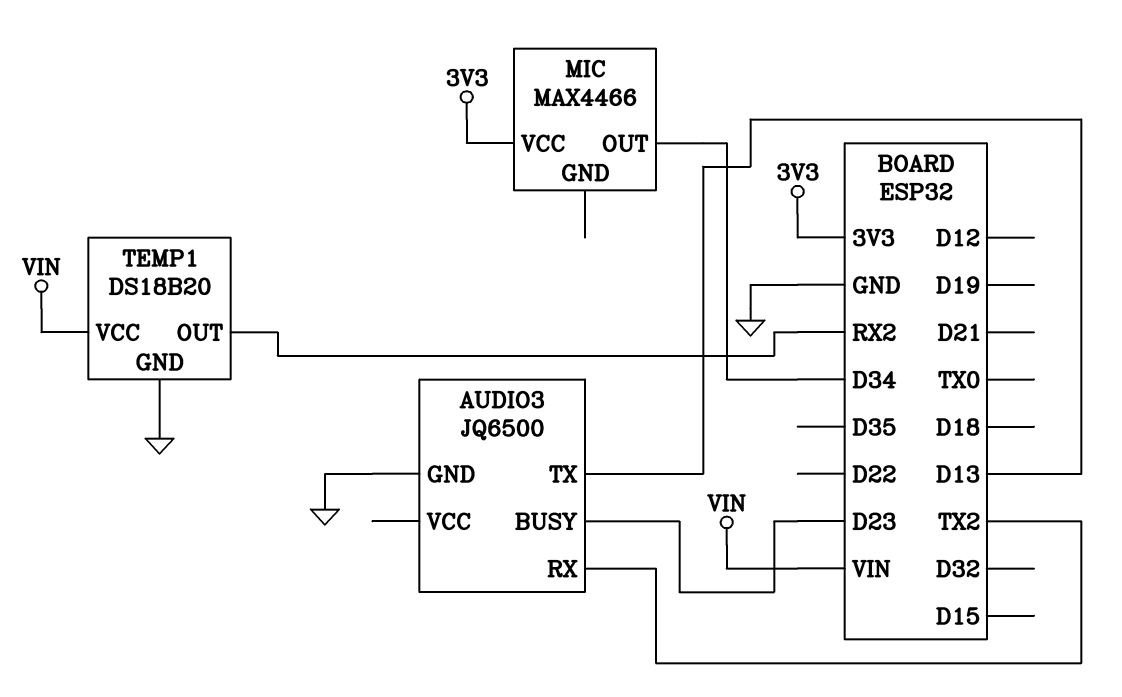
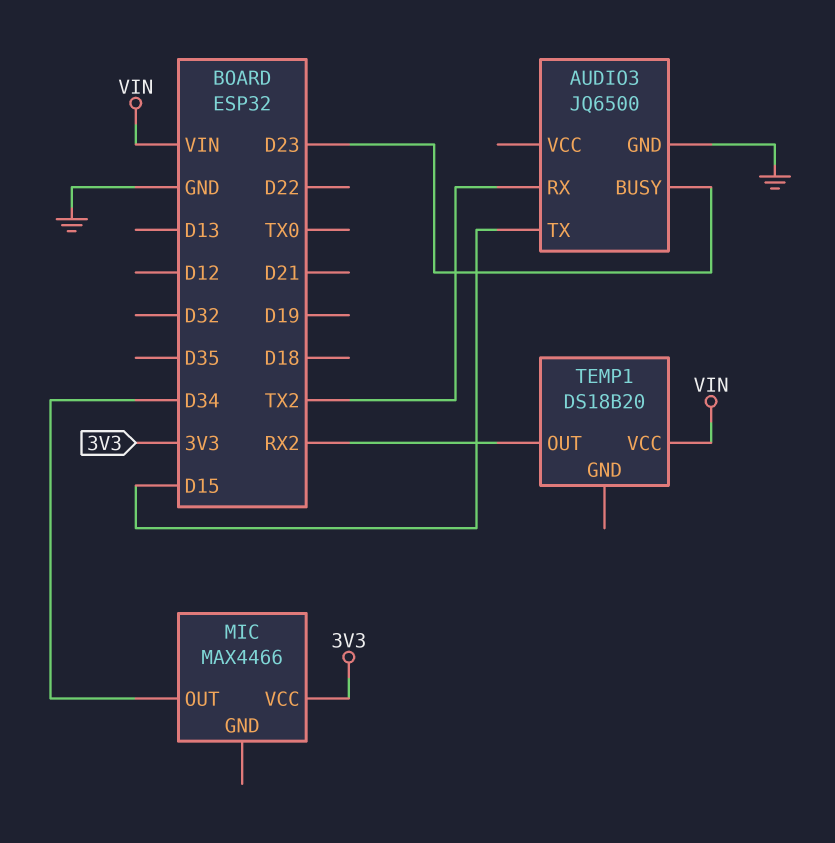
AUDIO3 pin TX: D13 -> D15
TEMP1 pin GND: GND -> none

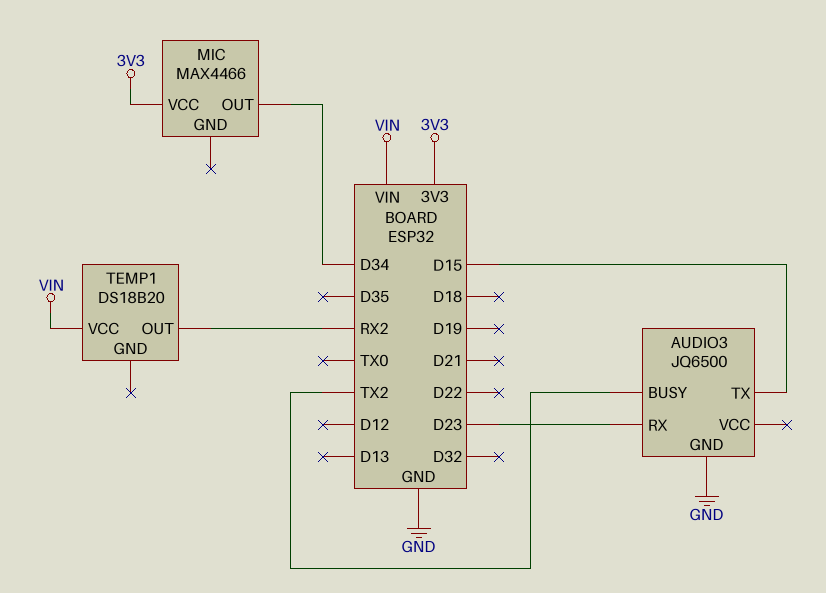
AUDIO3 pin BUSY: D23 -> TX2
AUDIO3 pin RX: TX2 -> D23

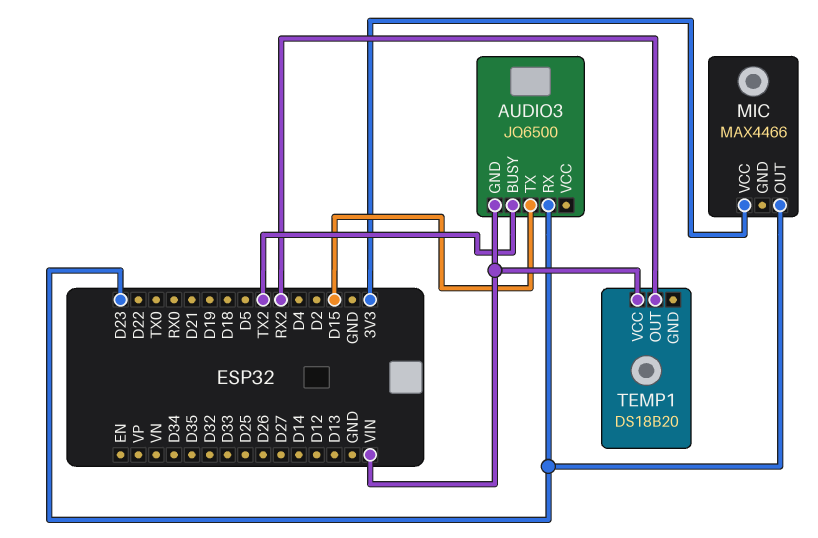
AUDIO3 pin GND: GND -> VIN
MIC pin OUT: D34 -> D23

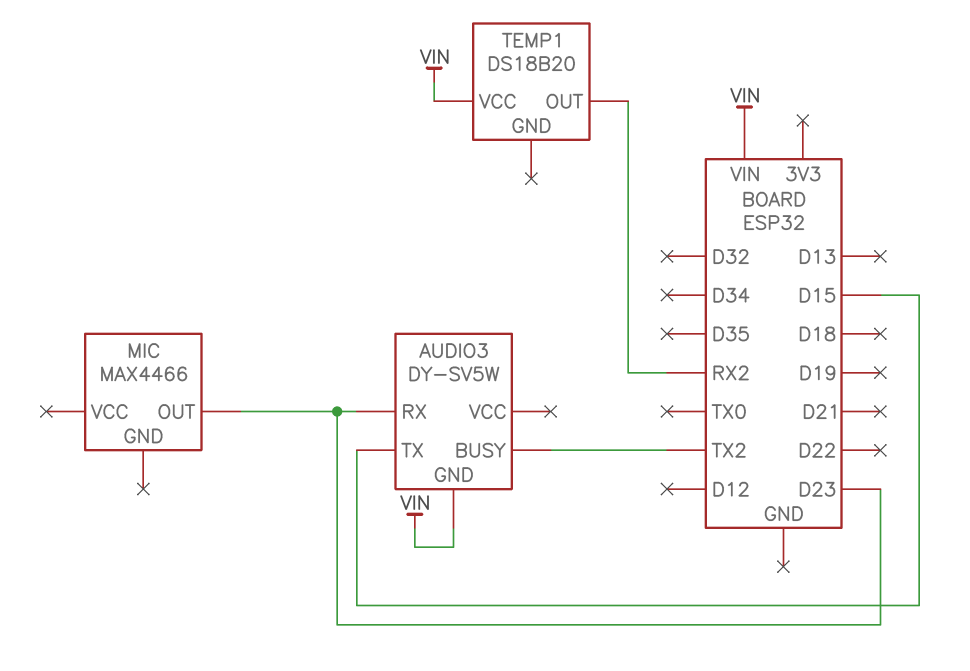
AUDIO3: JQ6500 -> DY-SV5W
MIC pin VCC: 3V3 -> none

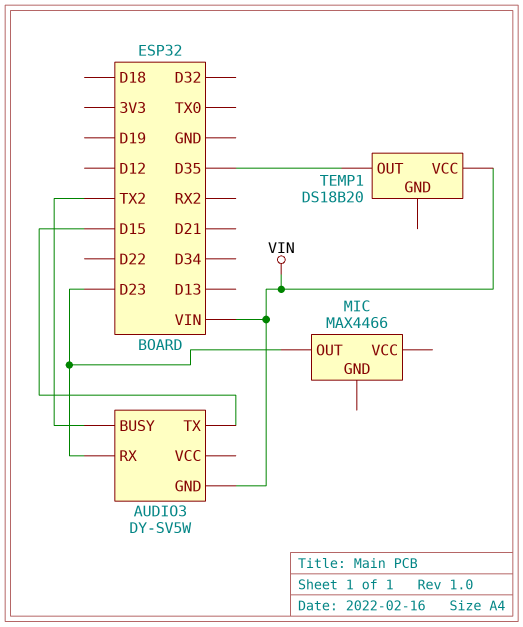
TEMP1 pin OUT: RX2 -> D35

